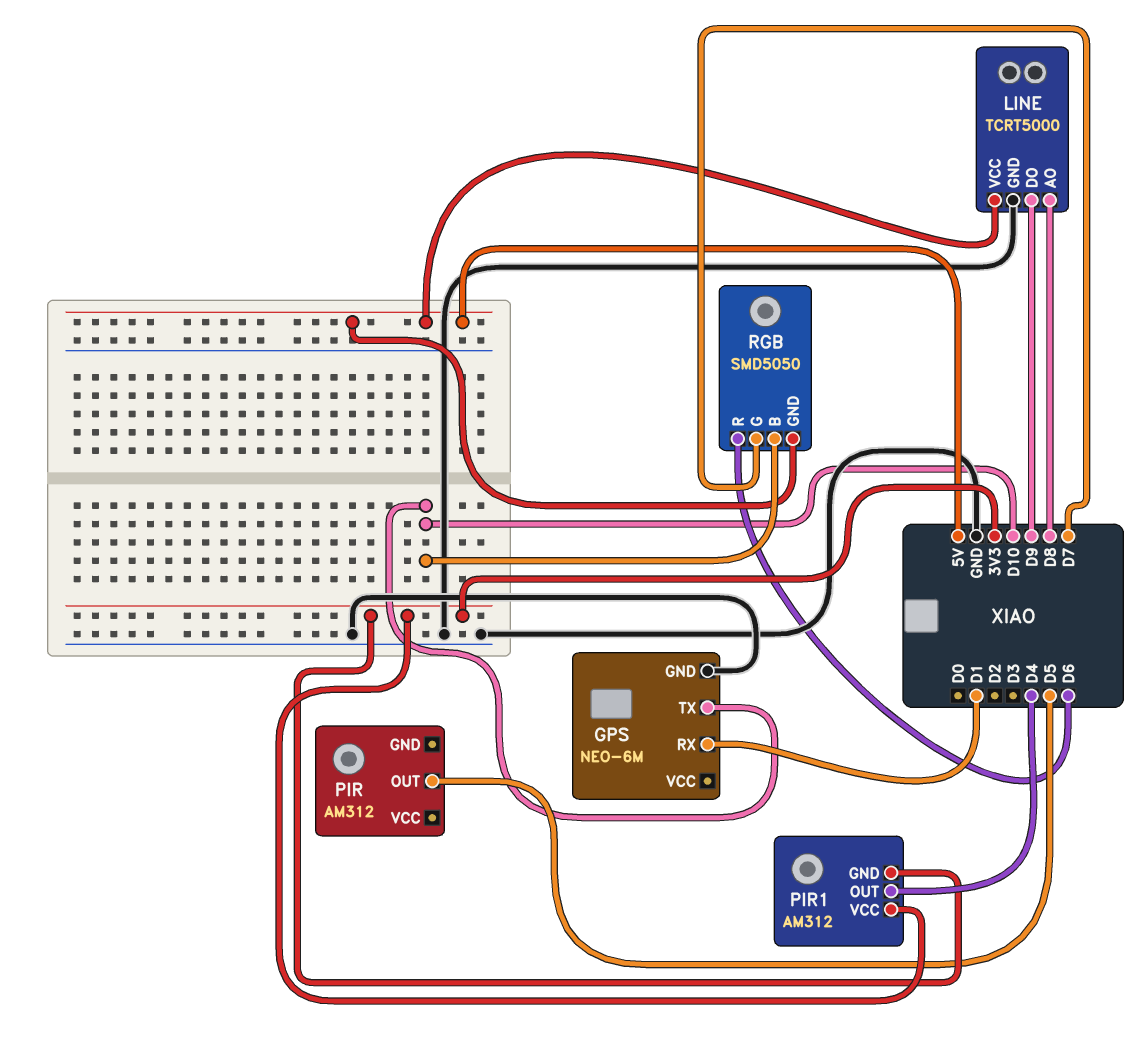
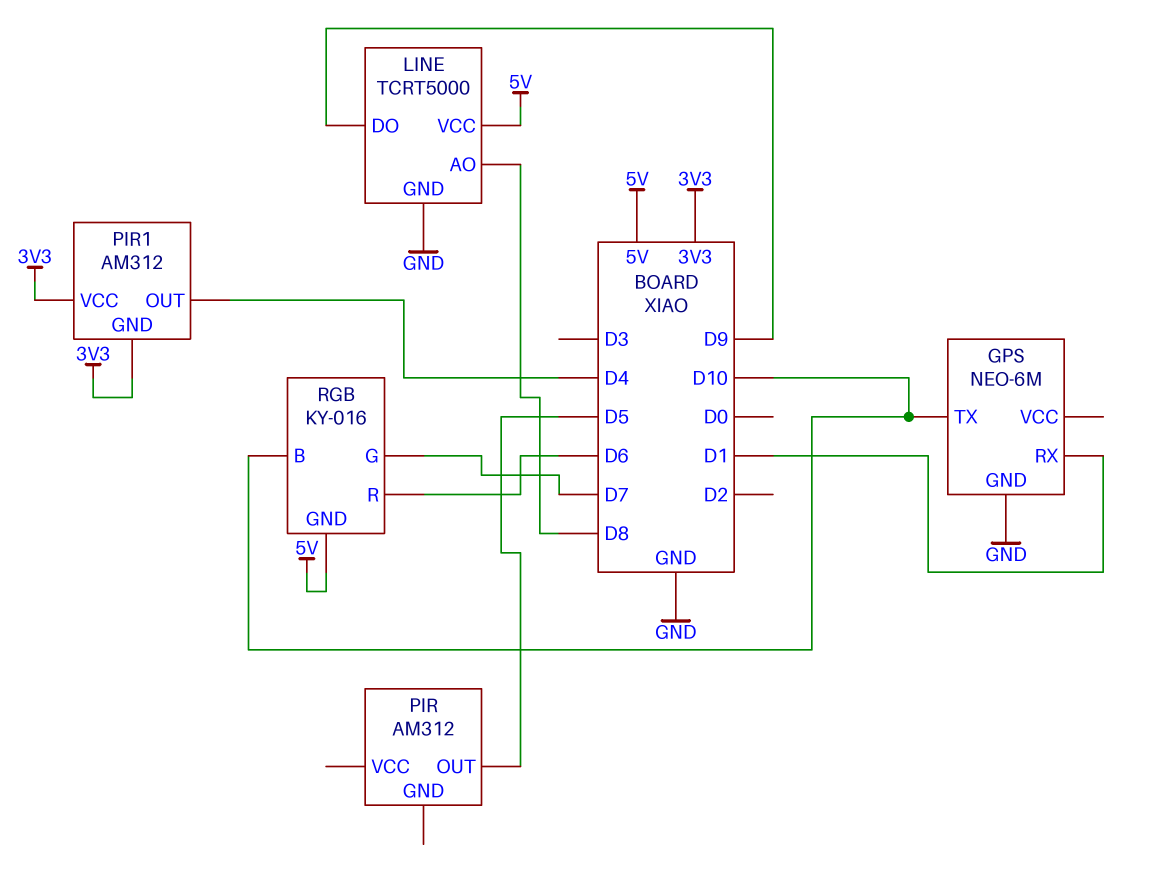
RGB: SMD5050 -> KY-016

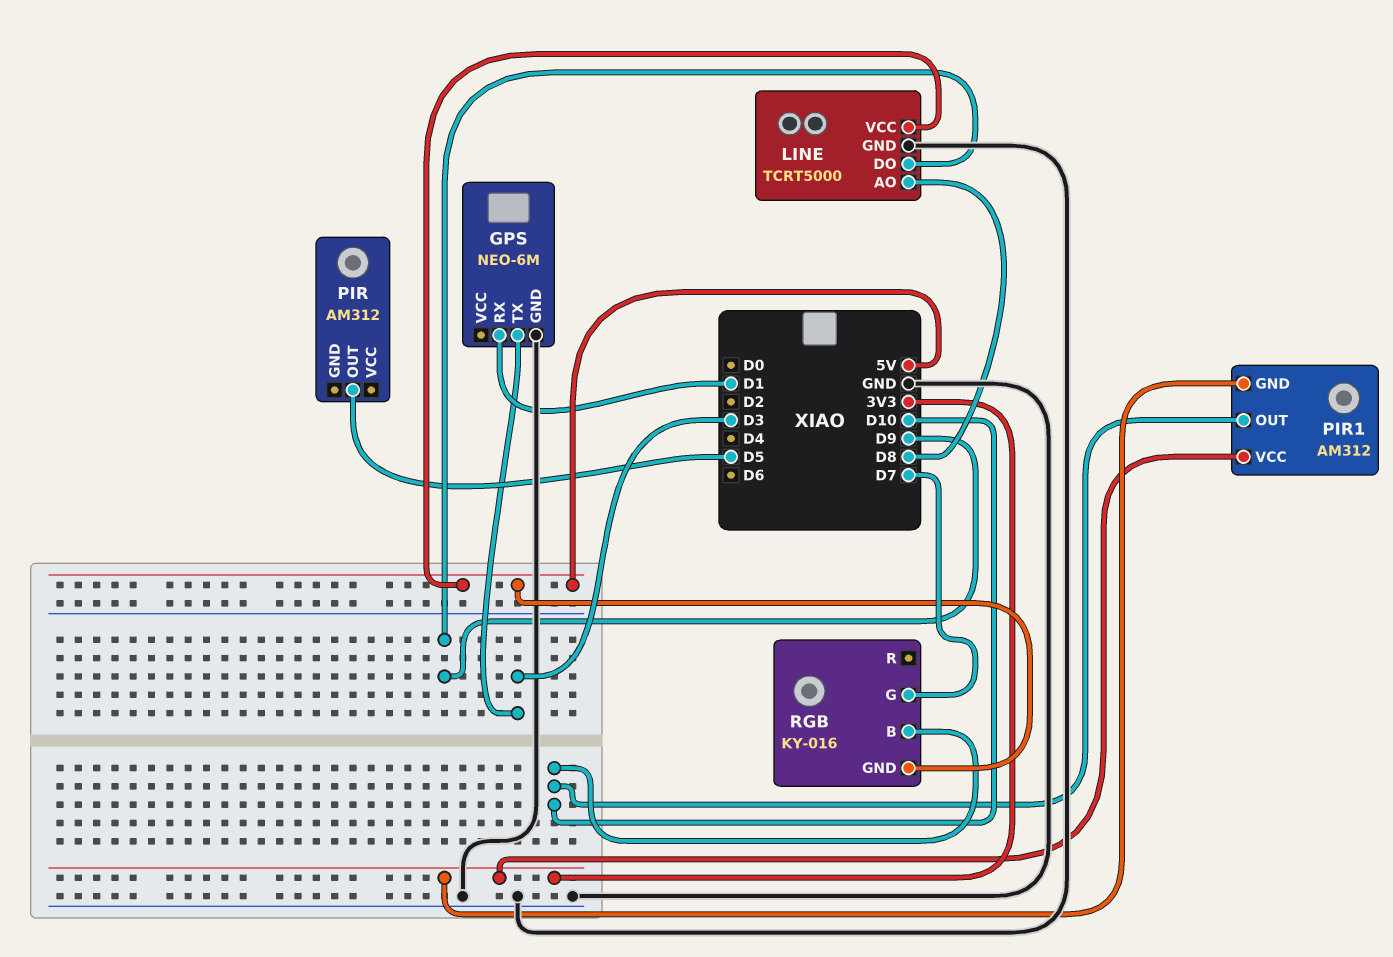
GPS pin TX: D10 -> D3
PIR1 pin OUT: D4 -> D10
RGB pin R: D6 -> none

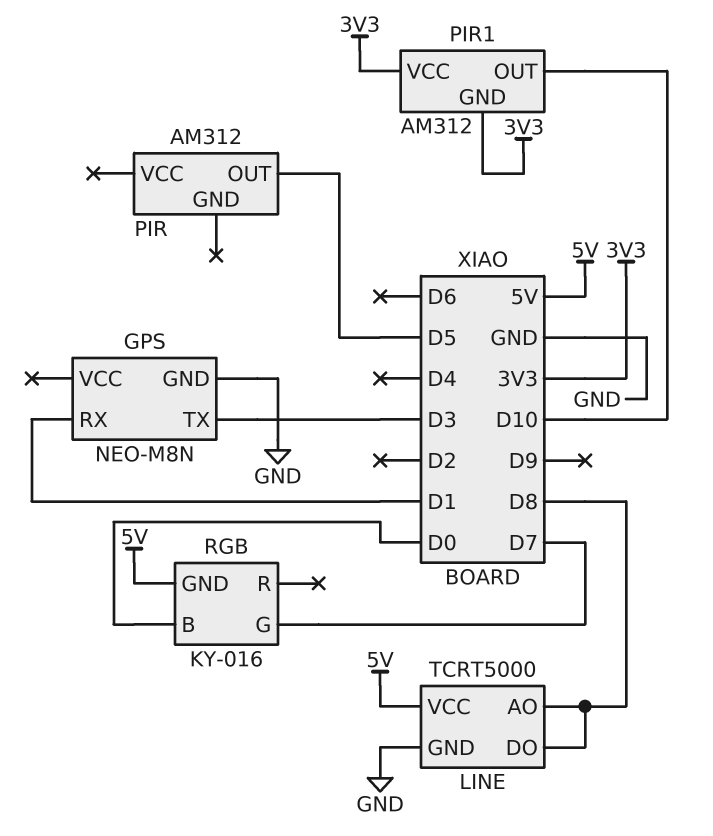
GPS: NEO-6M -> NEO-M8N
LINE pin DO: D9 -> D8
RGB pin B: D10 -> D0

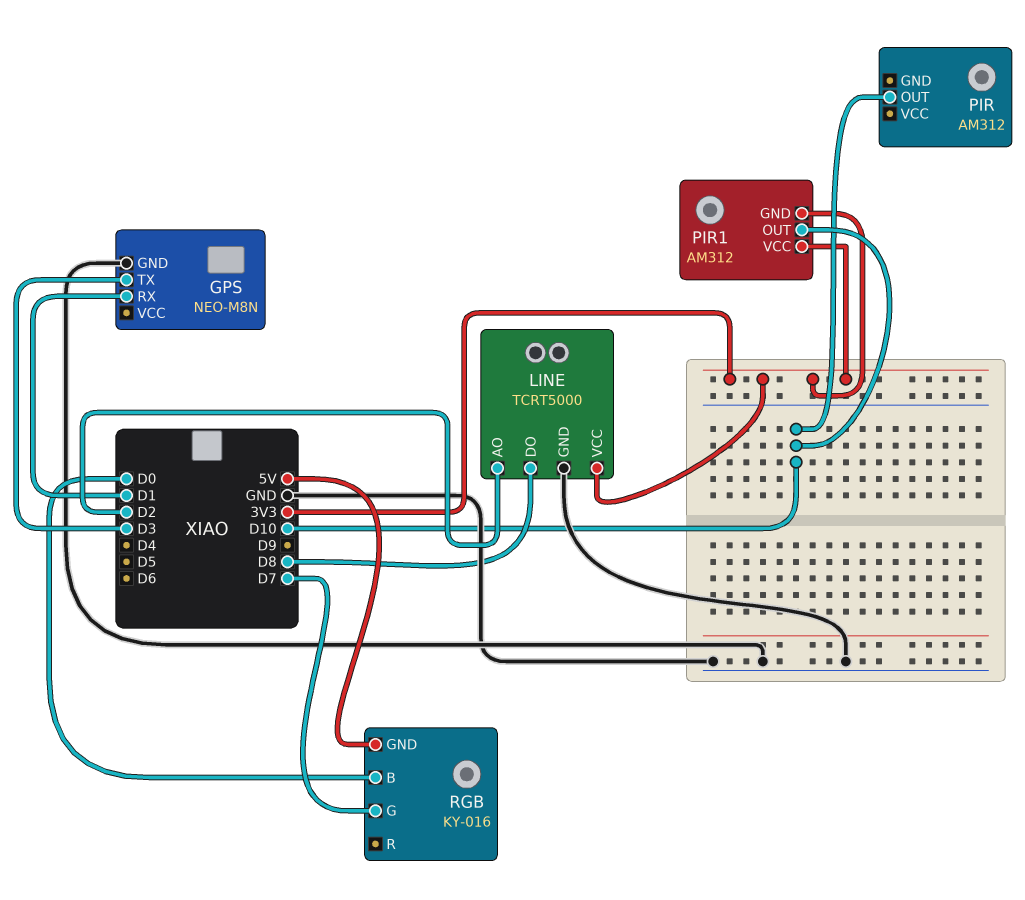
LINE pin AO: D8 -> D2
LINE pin VCC: 5V -> 3V3
PIR pin OUT: D5 -> D10

